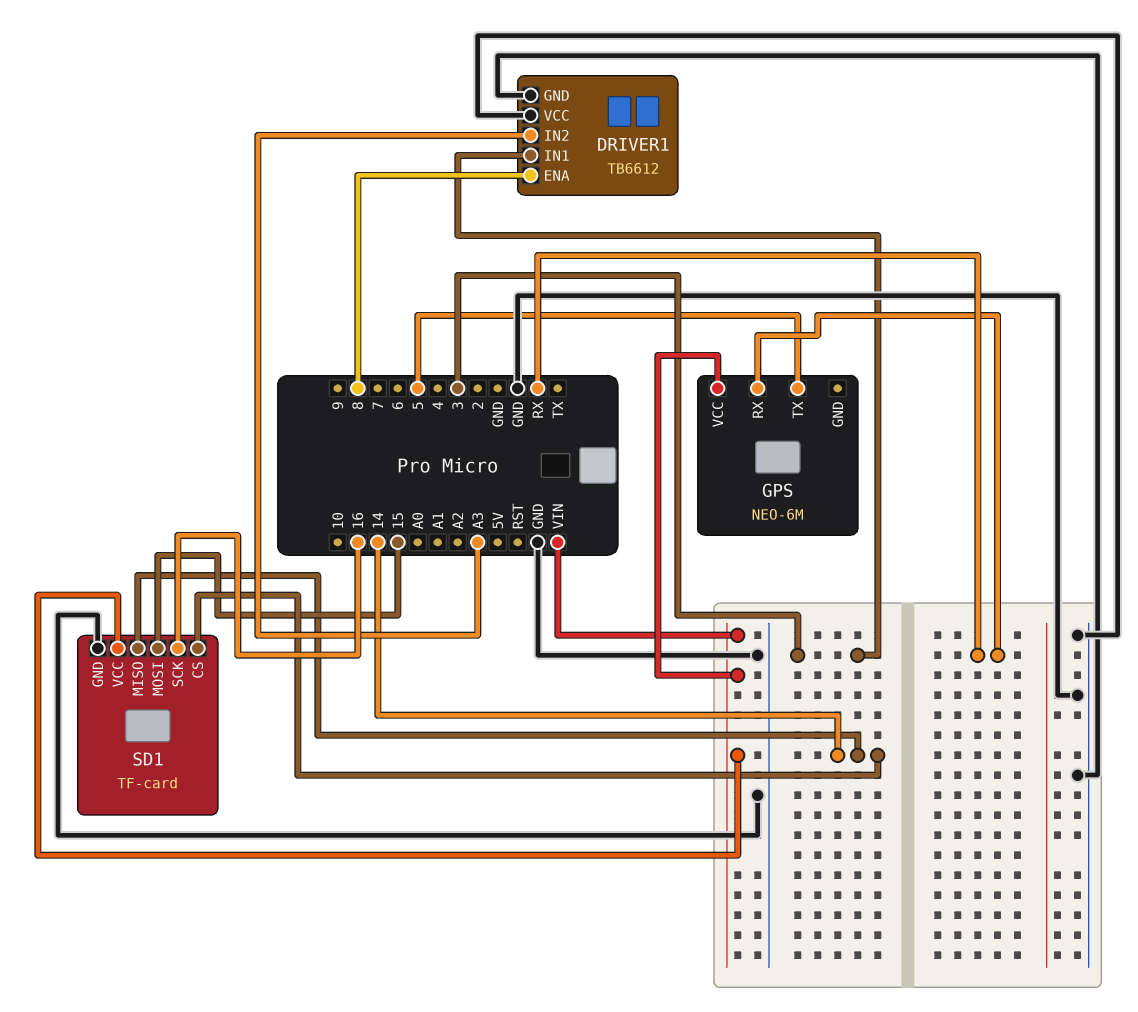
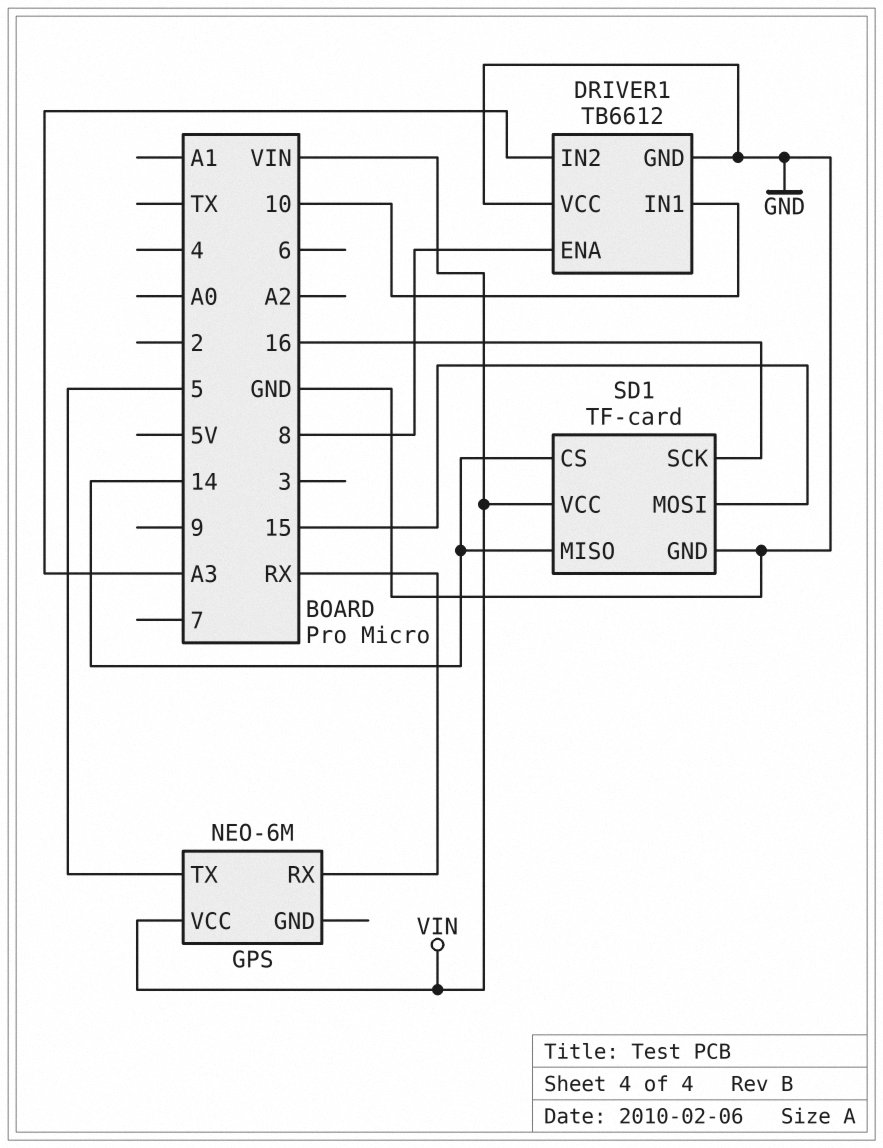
DRIVER1 pin IN1: 3 -> 10

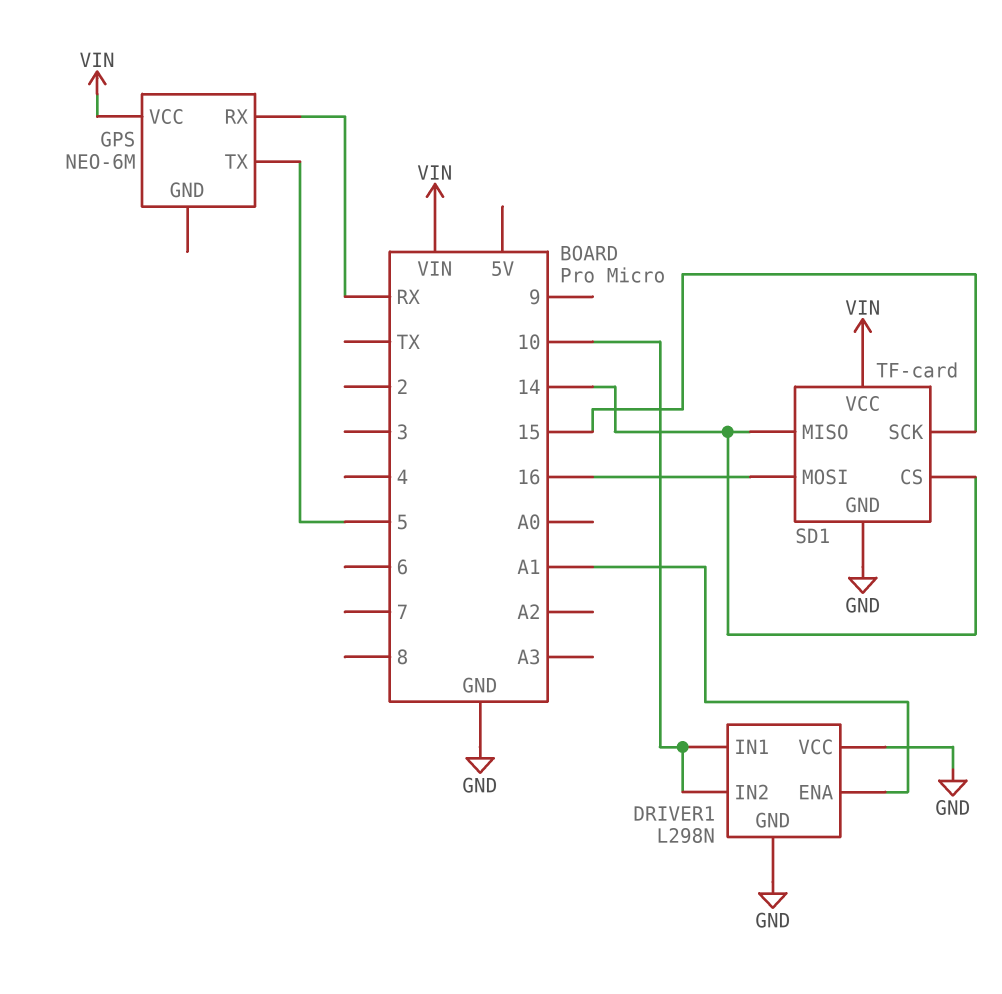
DRIVER1: TB6612 -> L298N
DRIVER1 pin ENA: 8 -> A1
DRIVER1 pin IN2: A3 -> 10
SD1 pin MOSI: 15 -> 16
SD1 pin SCK: 16 -> 15

